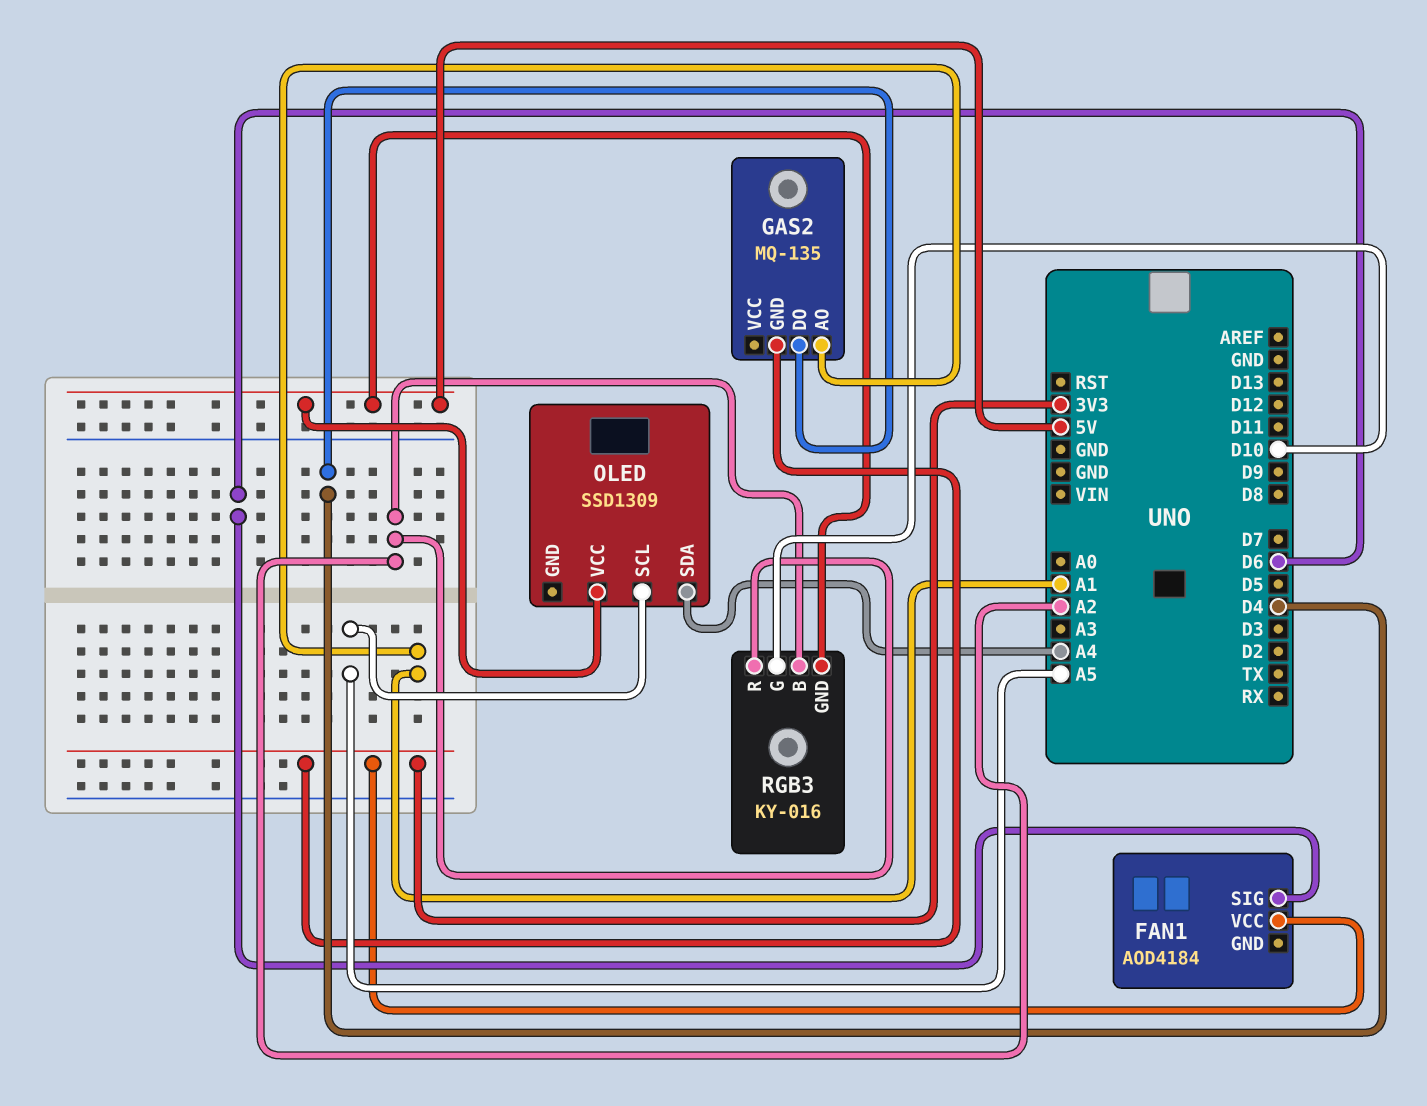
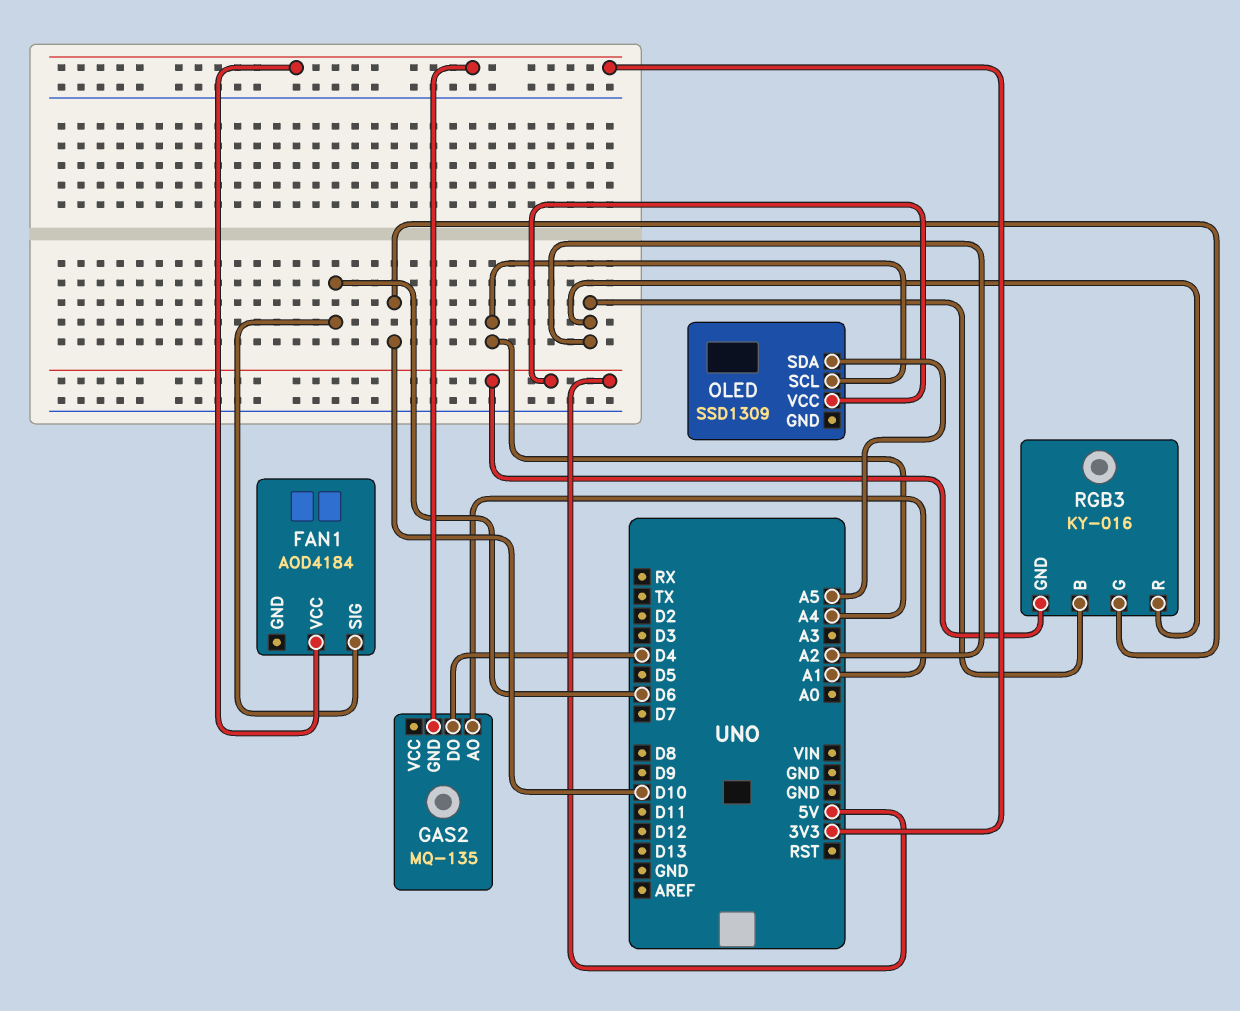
OLED pin SCL: A5 -> A4
OLED pin SDA: A4 -> A5

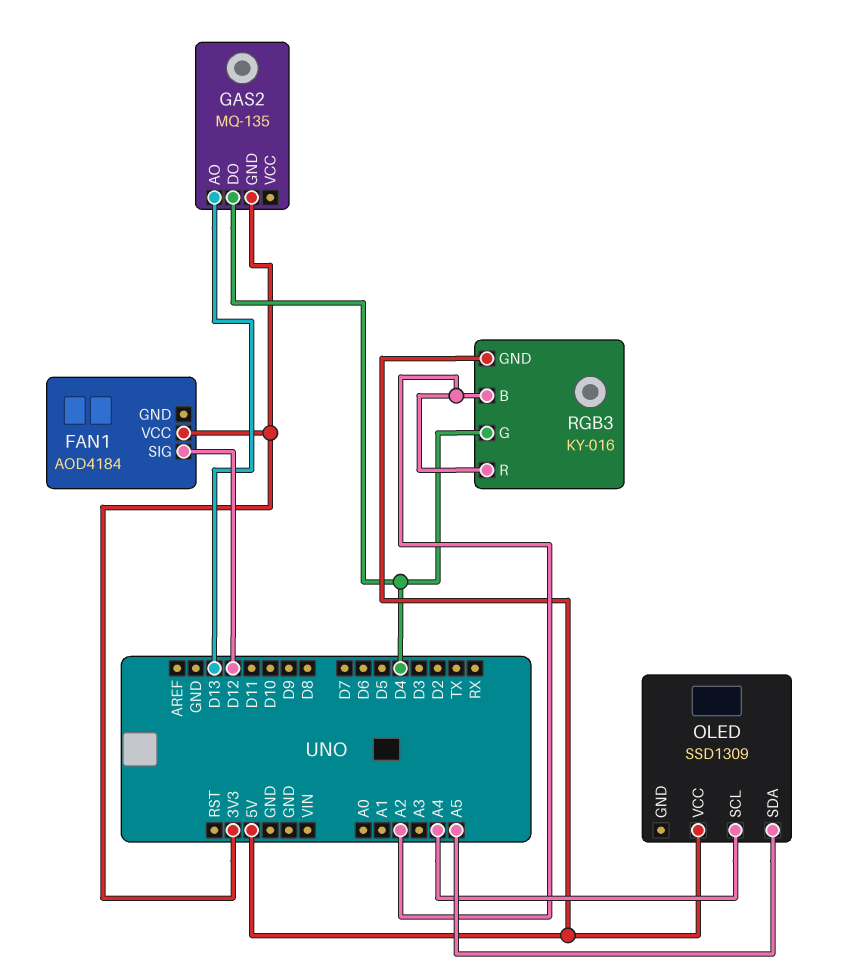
FAN1 pin SIG: D6 -> D12
GAS2 pin AO: A1 -> D13
RGB3 pin G: D10 -> D4

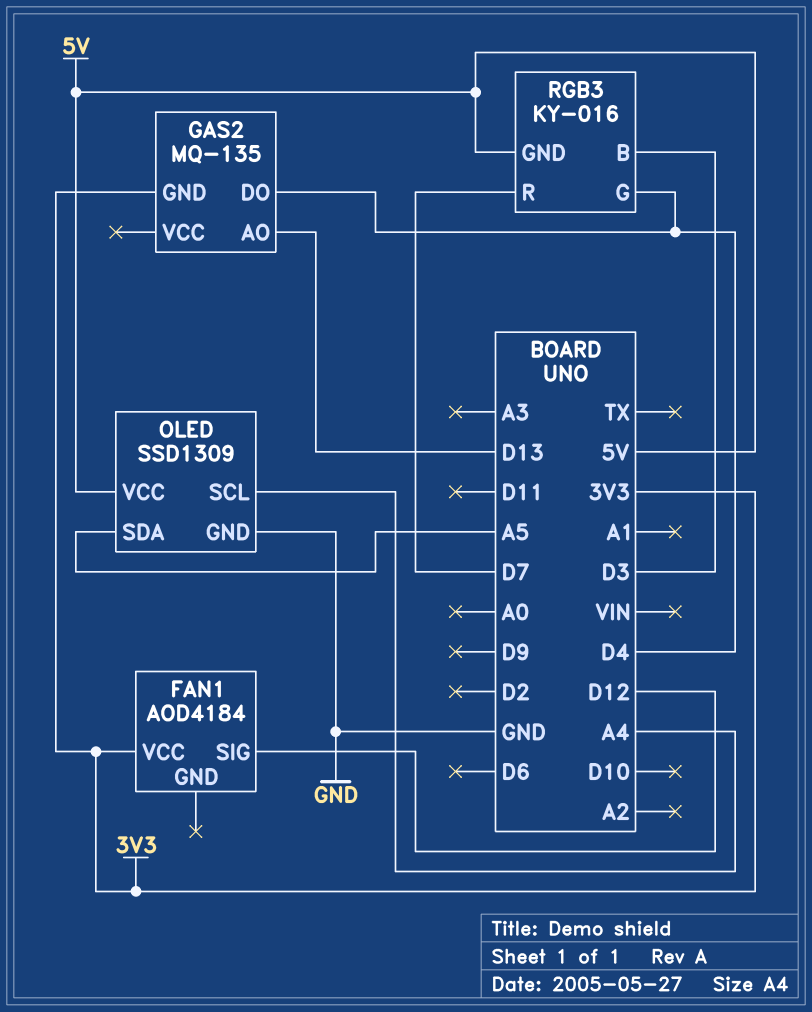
OLED pin GND: none -> GND
RGB3 pin B: A2 -> D3
RGB3 pin R: A2 -> D7

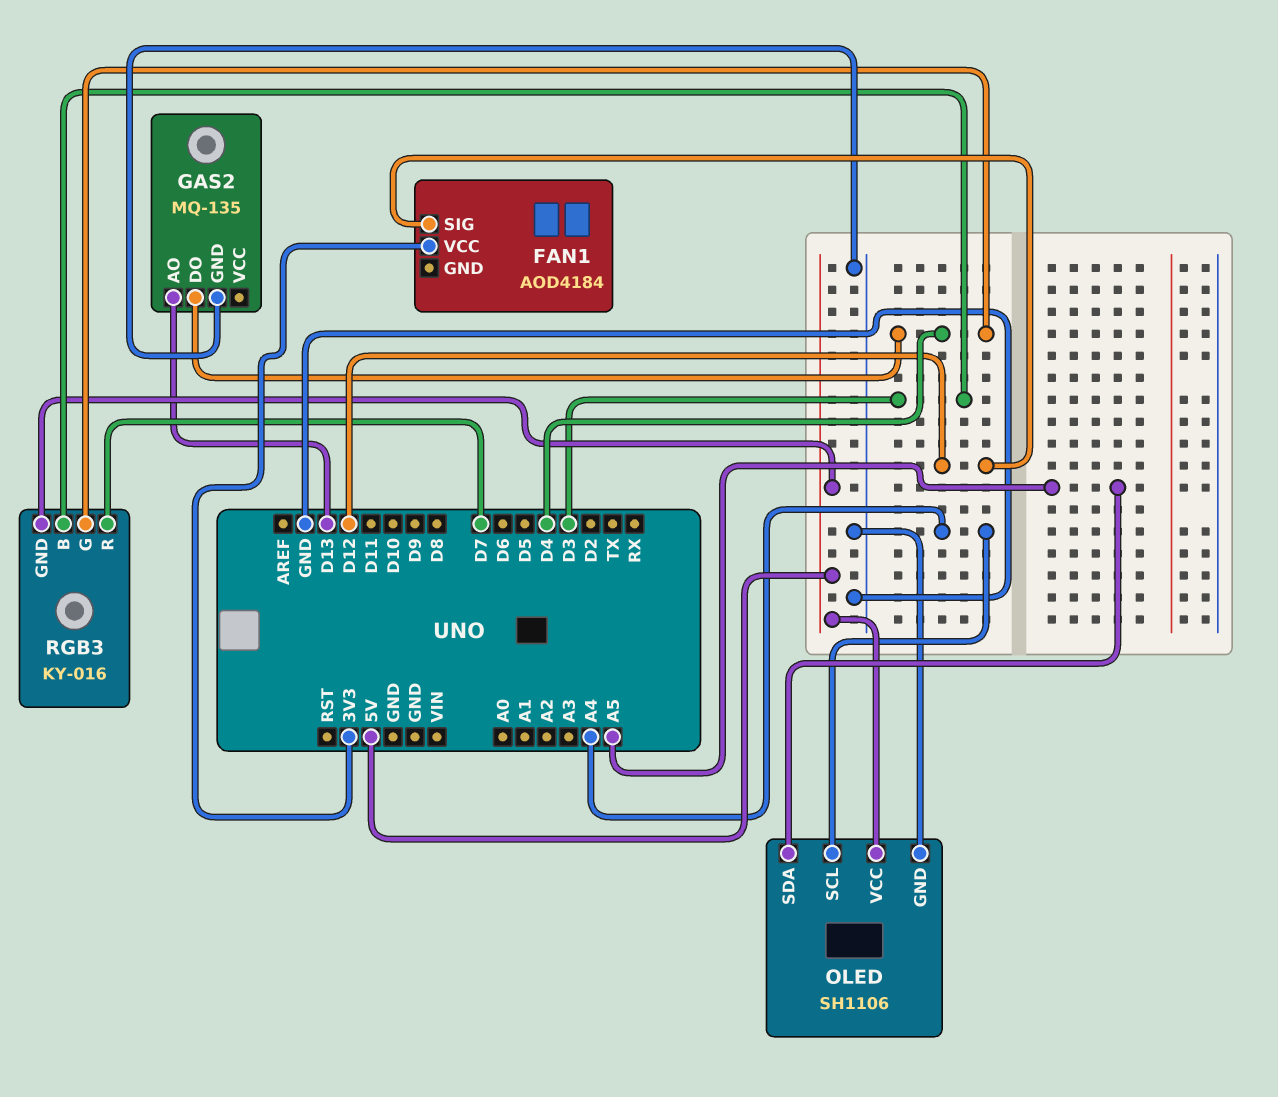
GAS2 pin GND: 3V3 -> GND
OLED: SSD1309 -> SH1106

